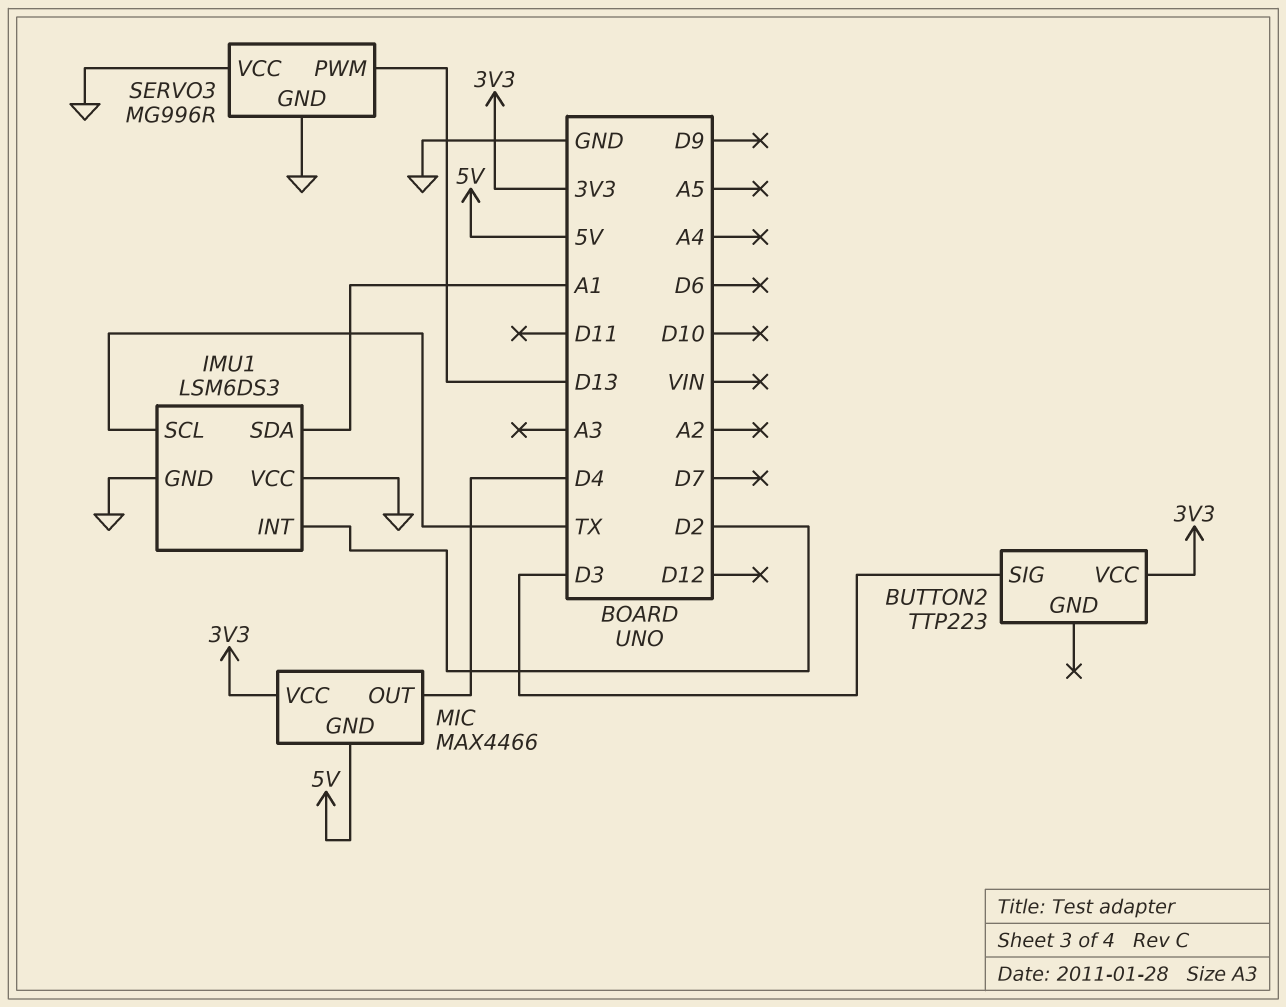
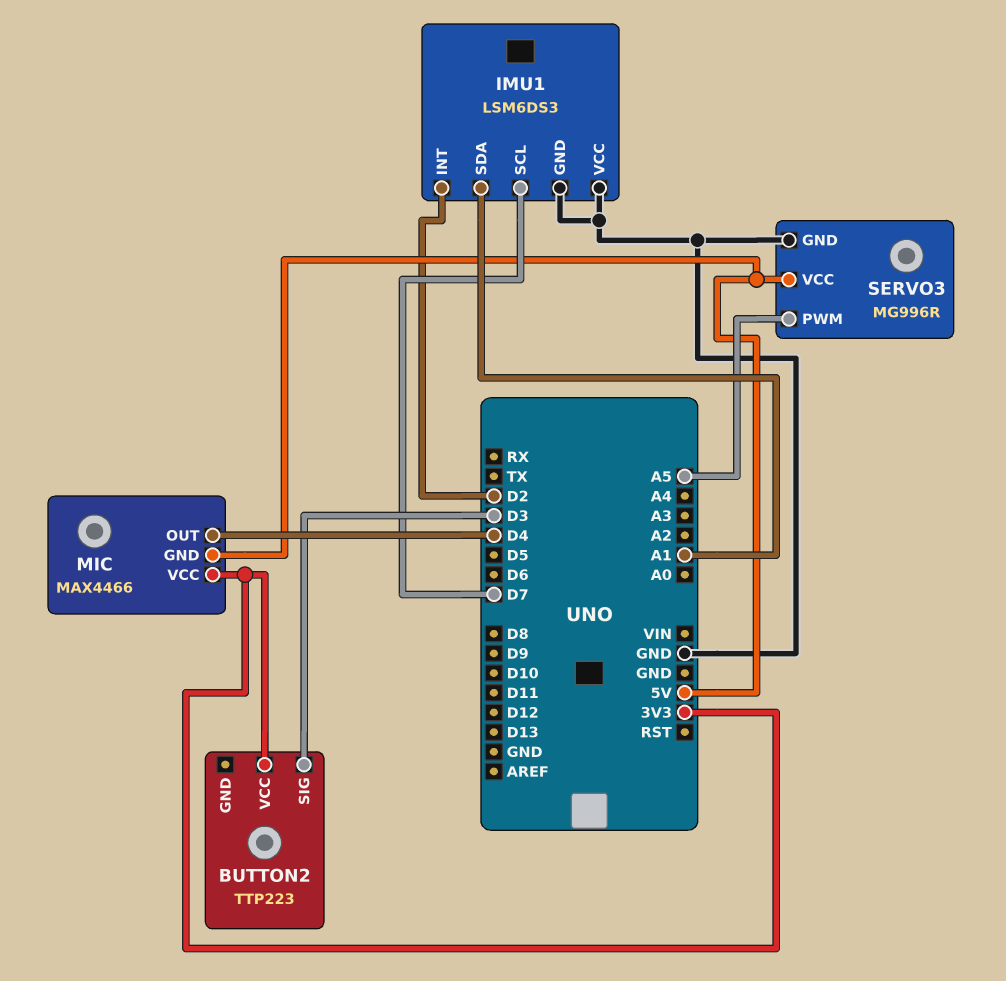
IMU1 pin SCL: TX -> D7
SERVO3 pin PWM: D13 -> A5
SERVO3 pin VCC: GND -> 5V

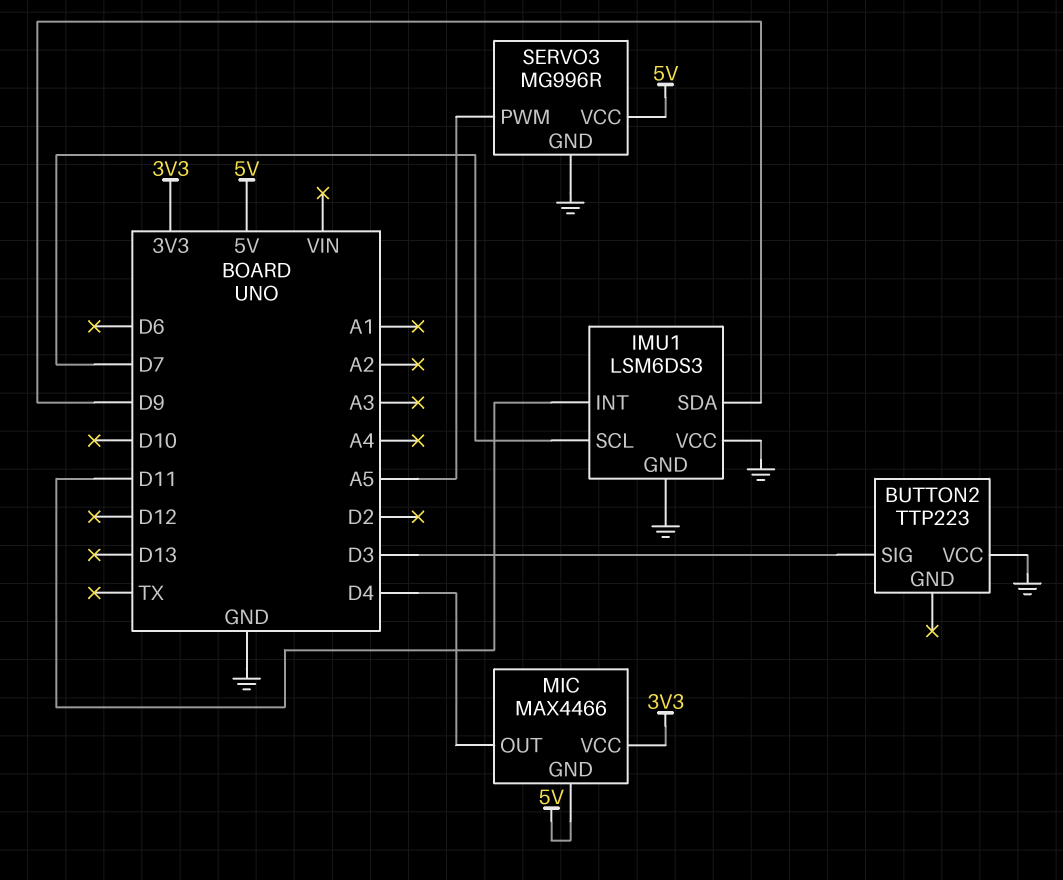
BUTTON2 pin VCC: 3V3 -> GND
IMU1 pin INT: D2 -> D11
IMU1 pin SDA: A1 -> D9

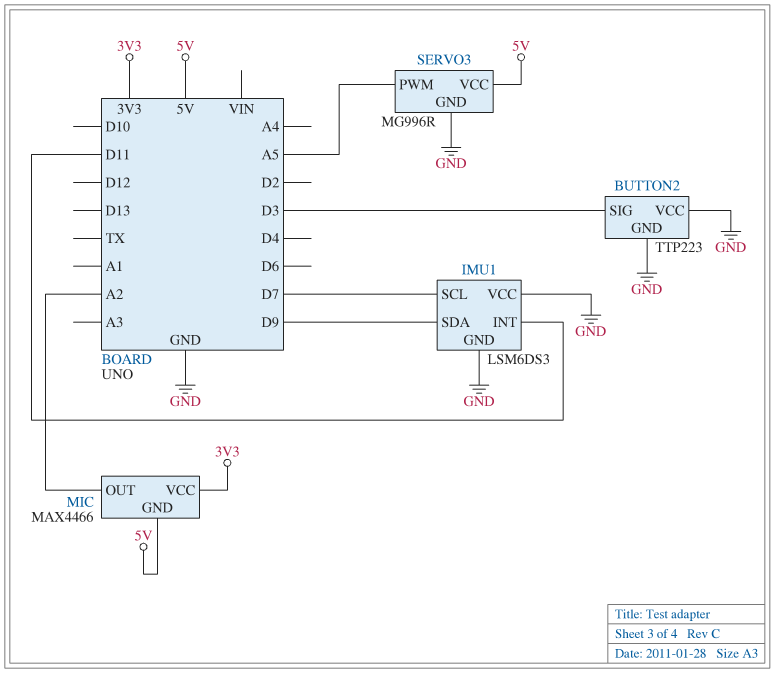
BUTTON2 pin GND: none -> GND
MIC pin OUT: D4 -> A2

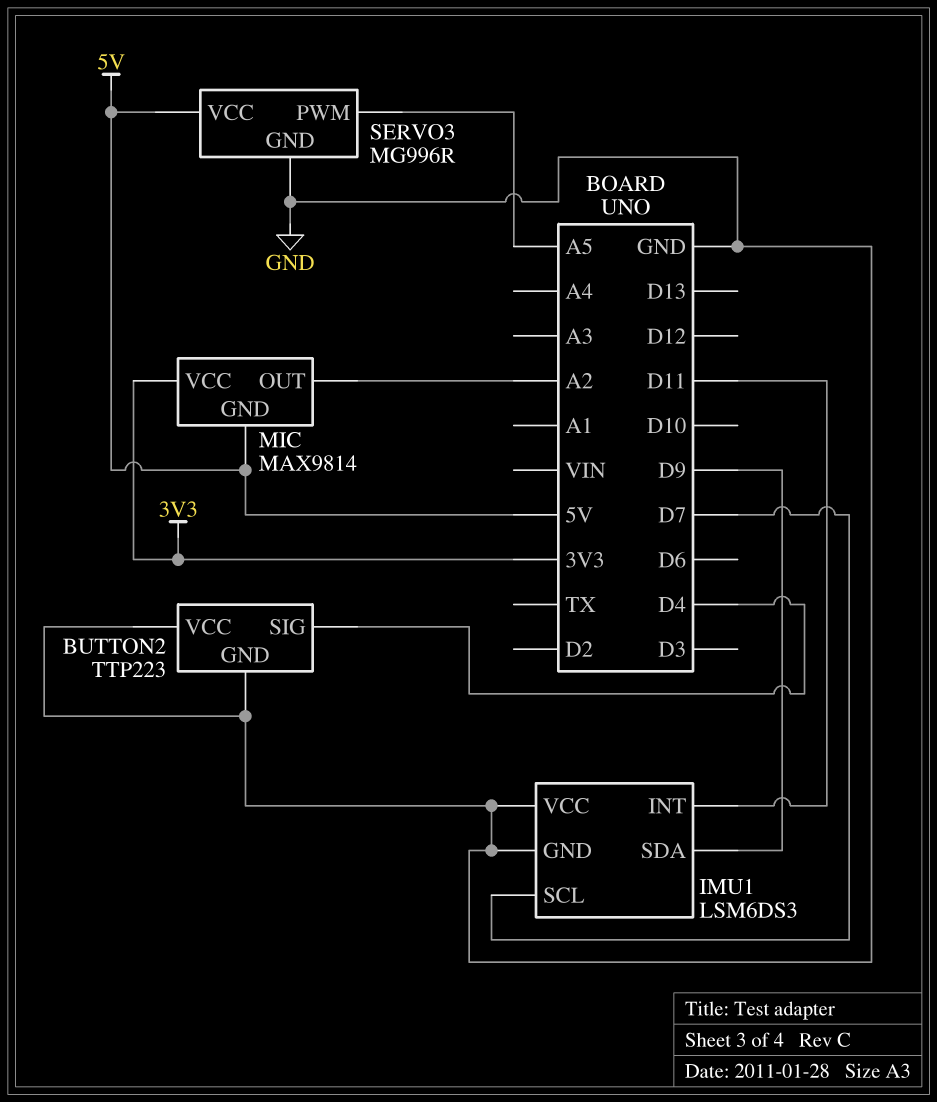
BUTTON2 pin SIG: D3 -> D4
MIC: MAX4466 -> MAX9814

